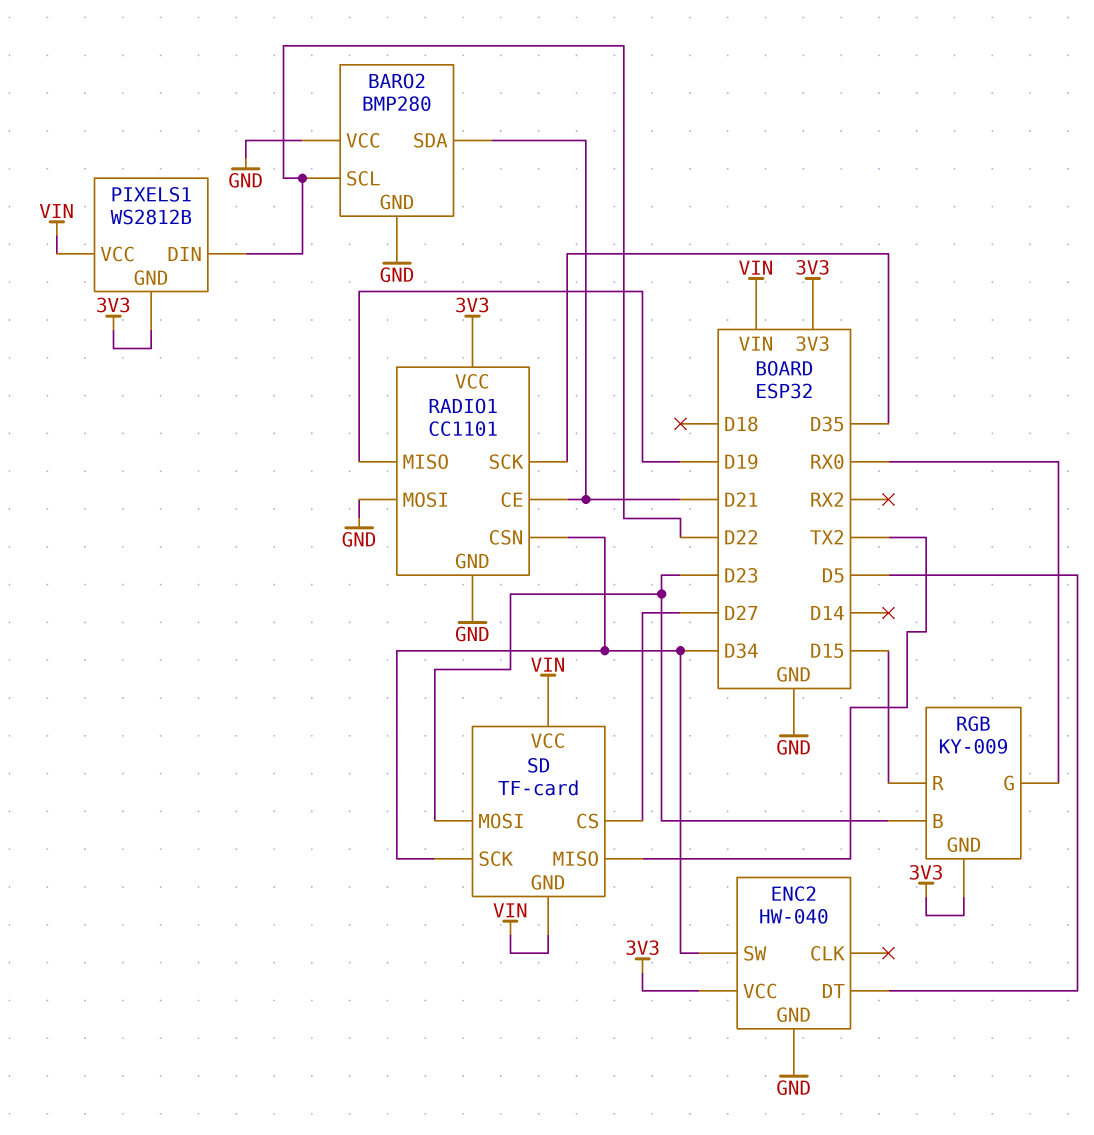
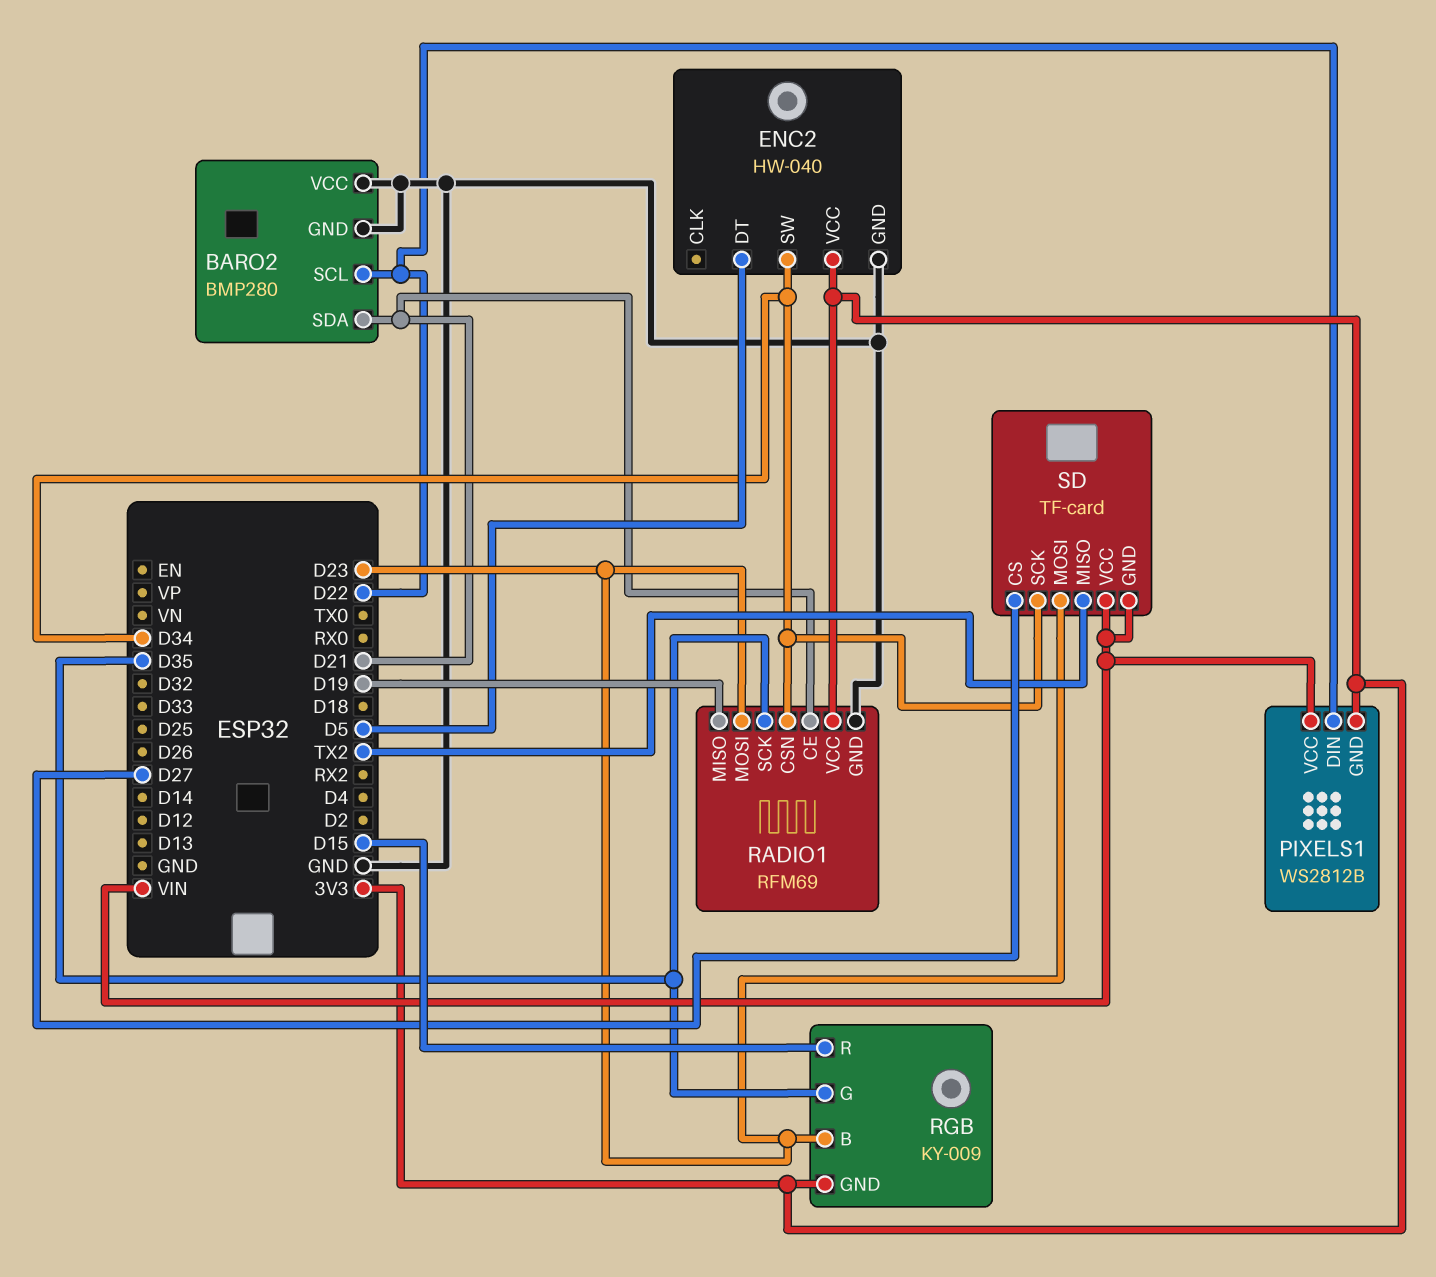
RADIO1: CC1101 -> RFM69
RADIO1 pin MOSI: GND -> D23
RGB pin G: RX0 -> D35

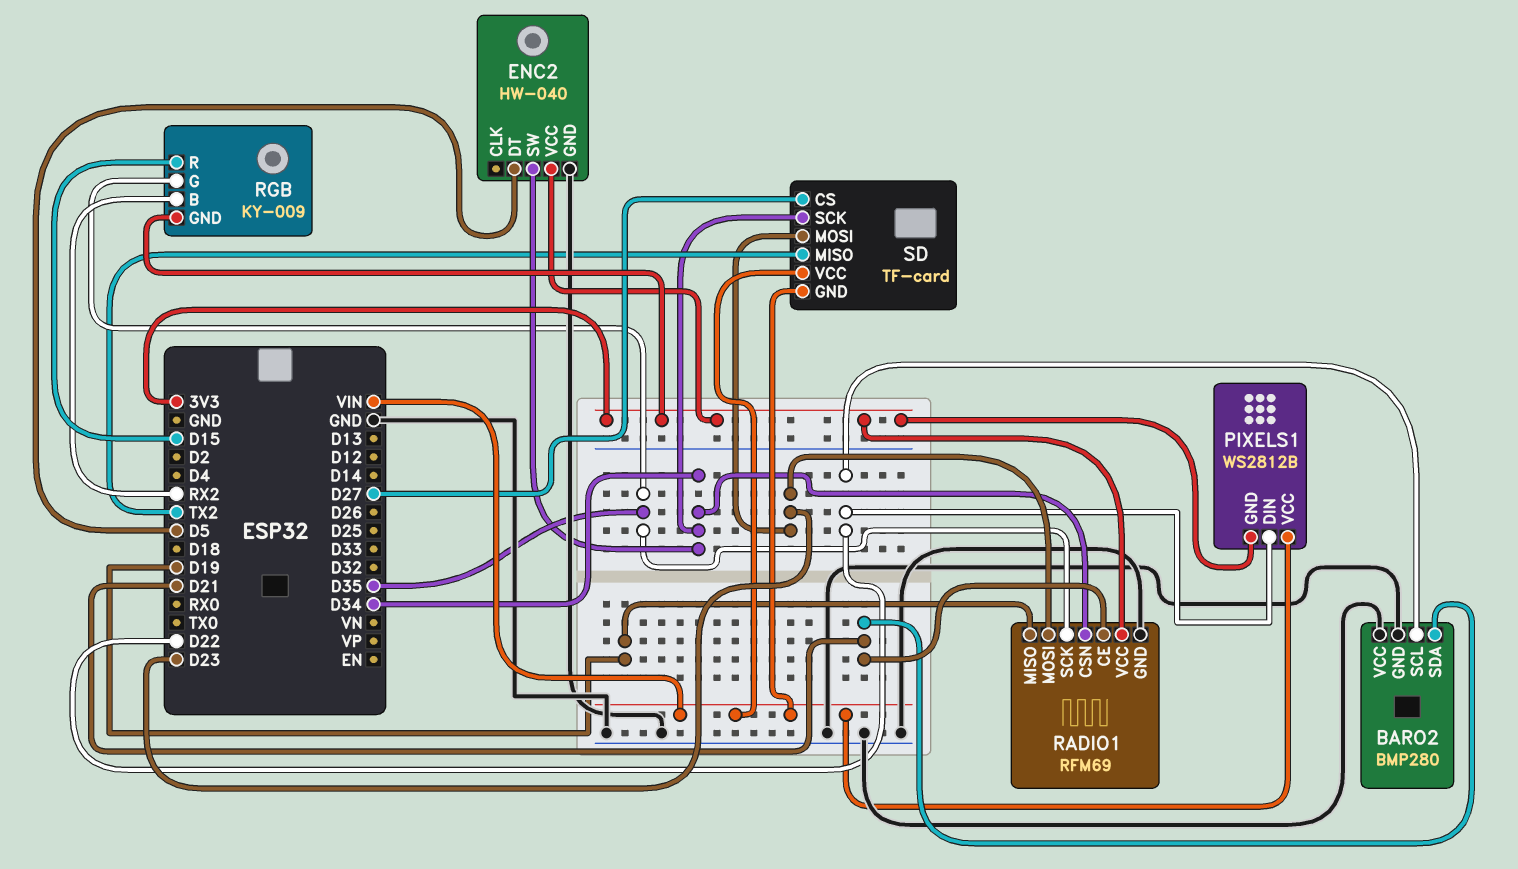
RGB pin B: D23 -> RX2

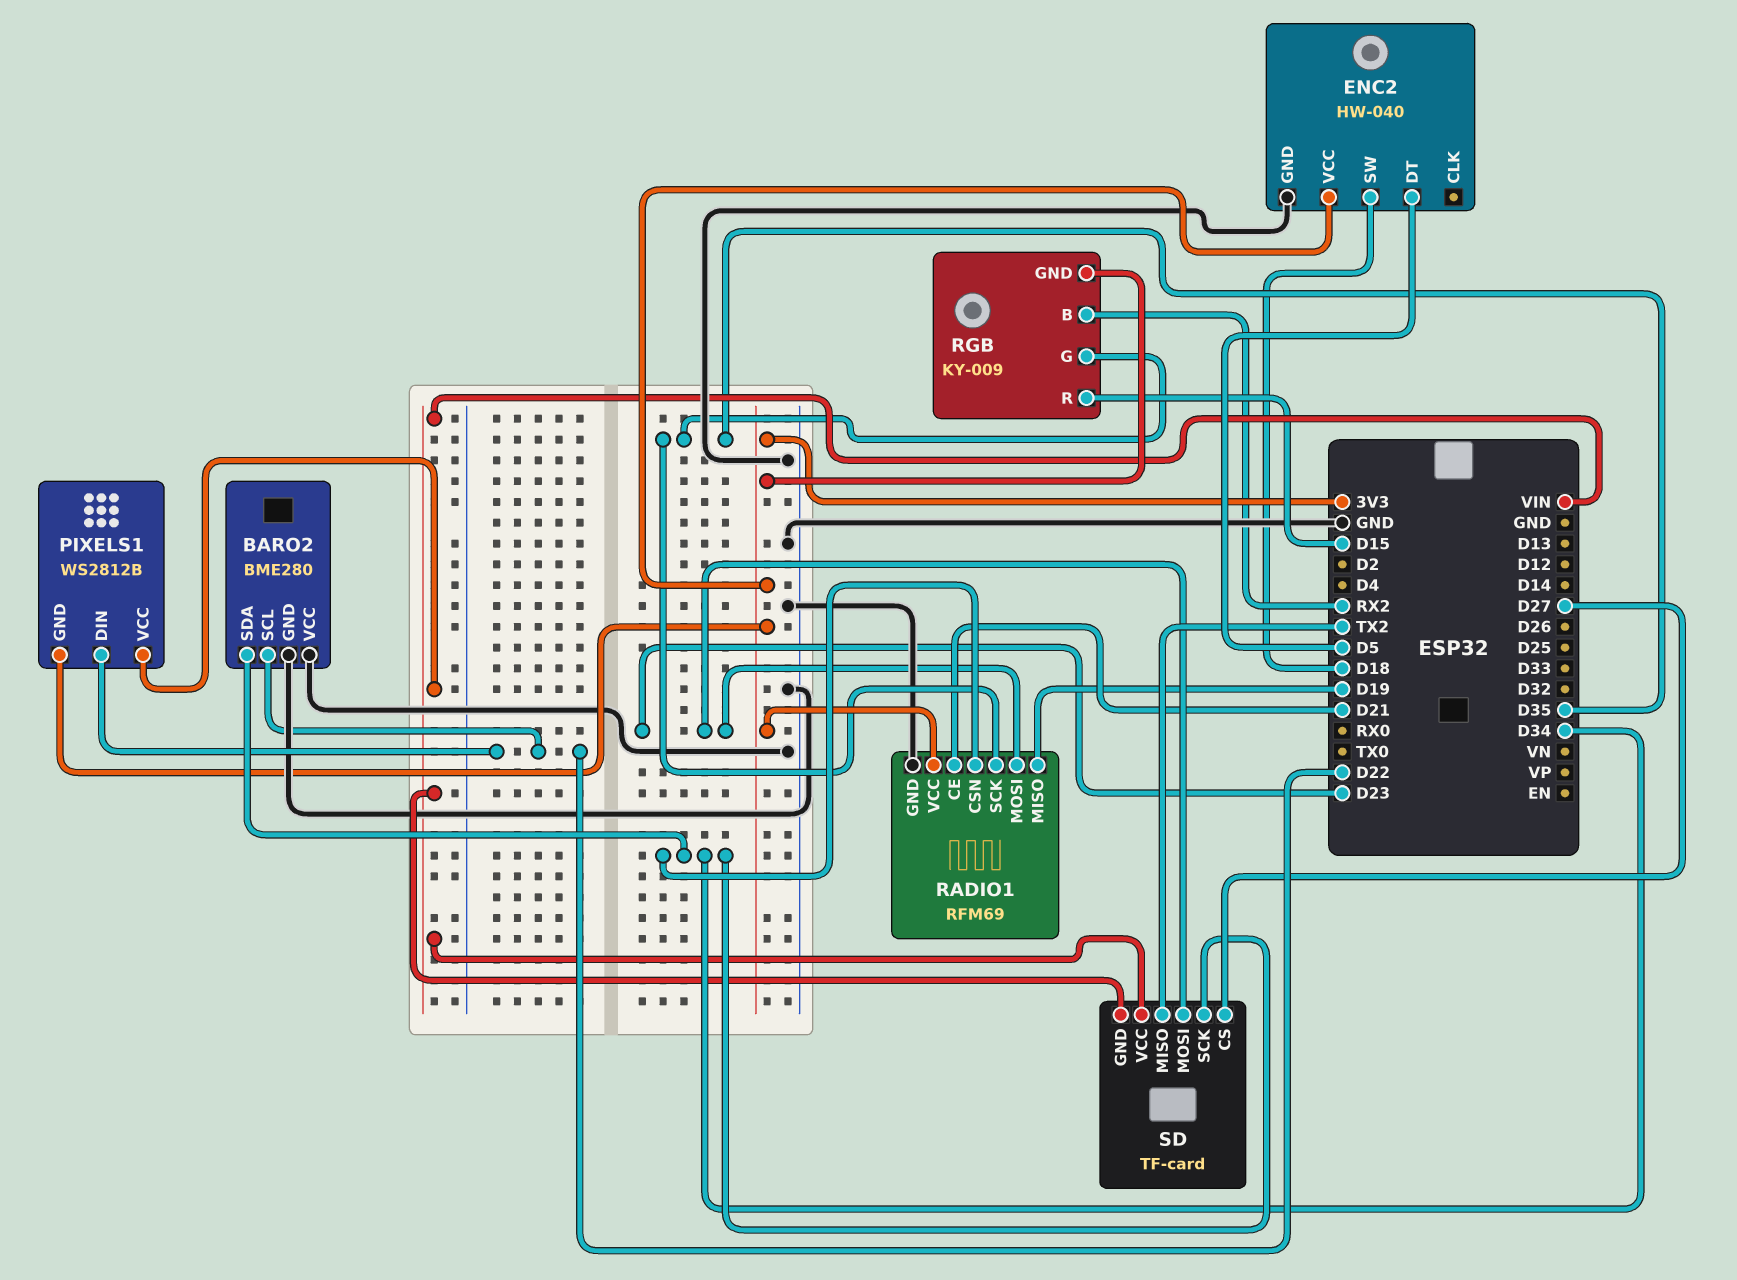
BARO2: BMP280 -> BME280
BARO2 pin SDA: D21 -> D34
ENC2 pin SW: D34 -> D18

